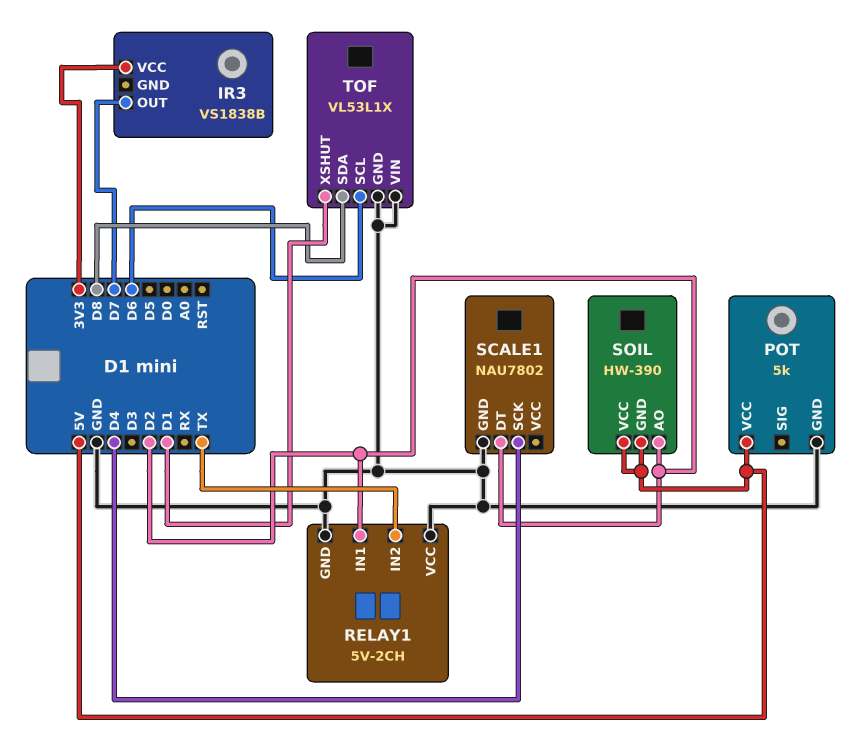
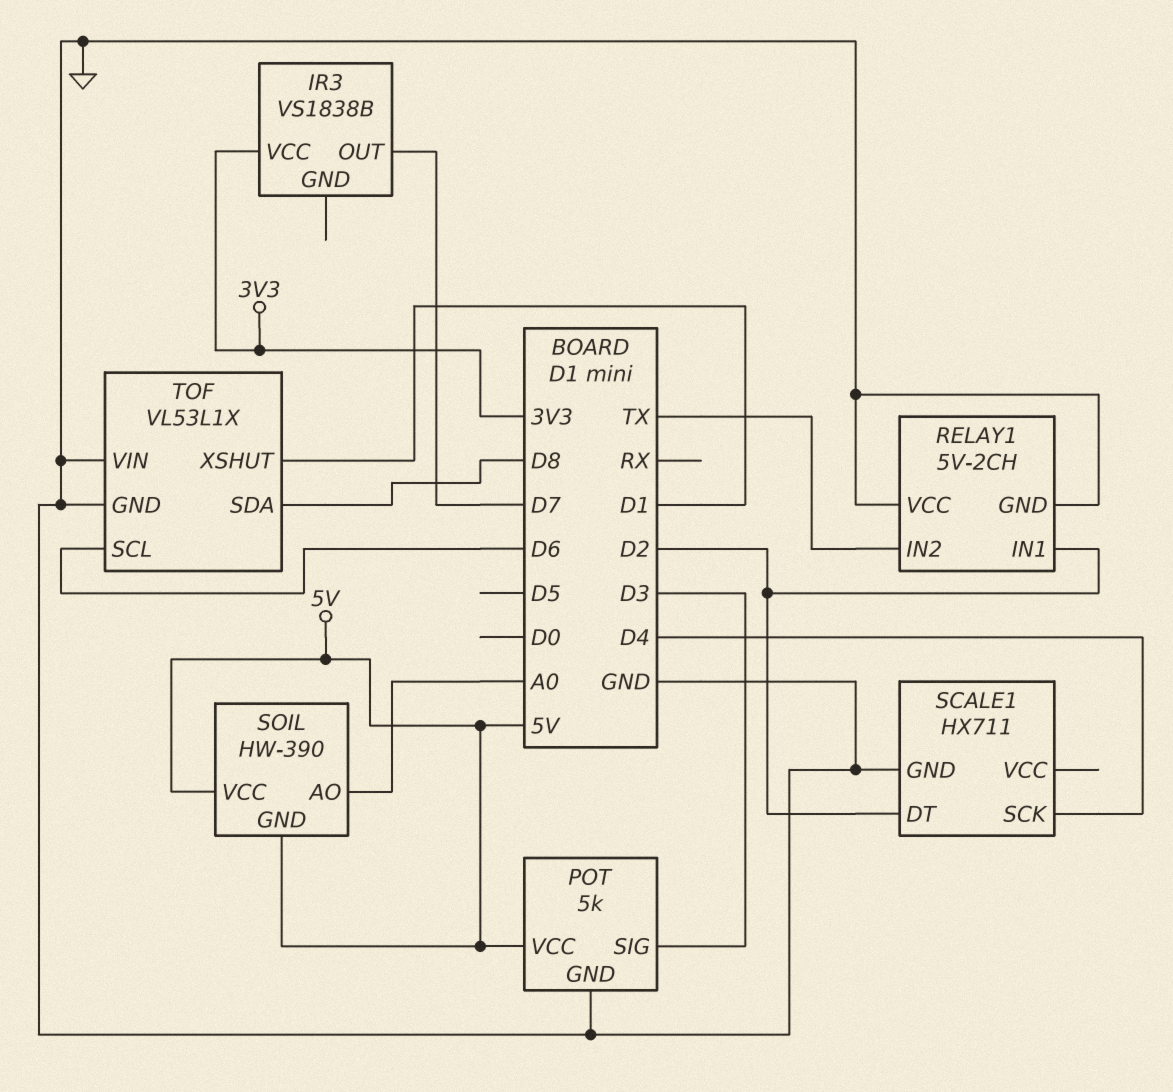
POT pin SIG: none -> D3
SCALE1: NAU7802 -> HX711
SOIL pin AO: D2 -> A0

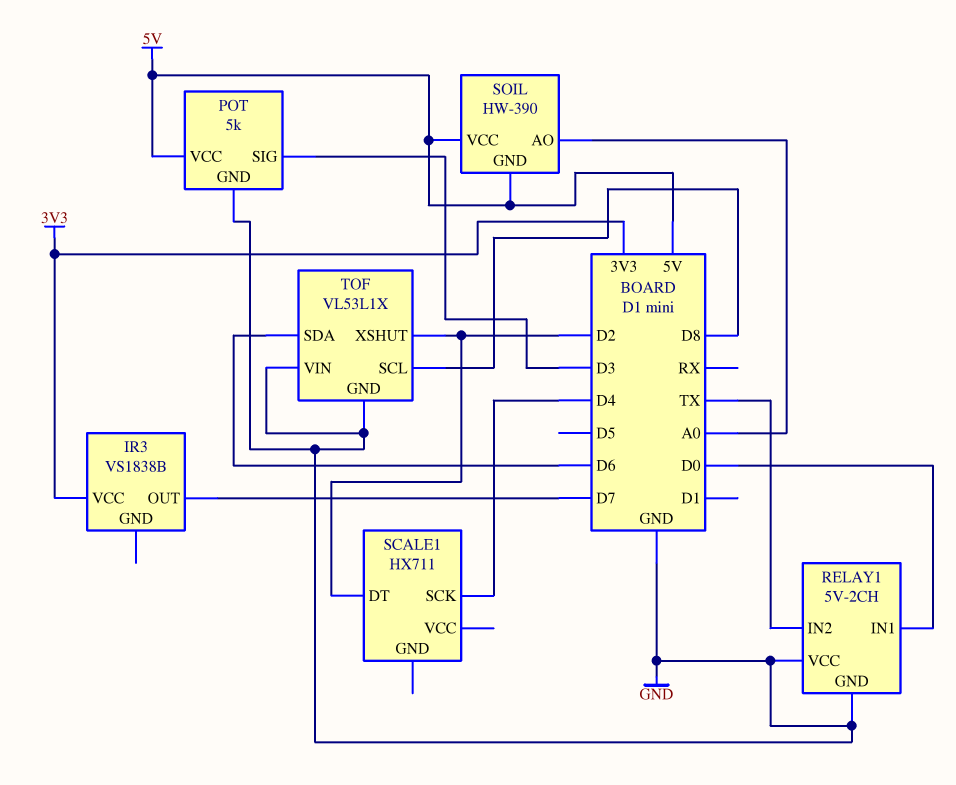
RELAY1 pin IN1: D2 -> D0
SCALE1 pin GND: GND -> none
TOF pin SCL: D6 -> D8
TOF pin SDA: D8 -> D6
TOF pin XSHUT: D1 -> D2

